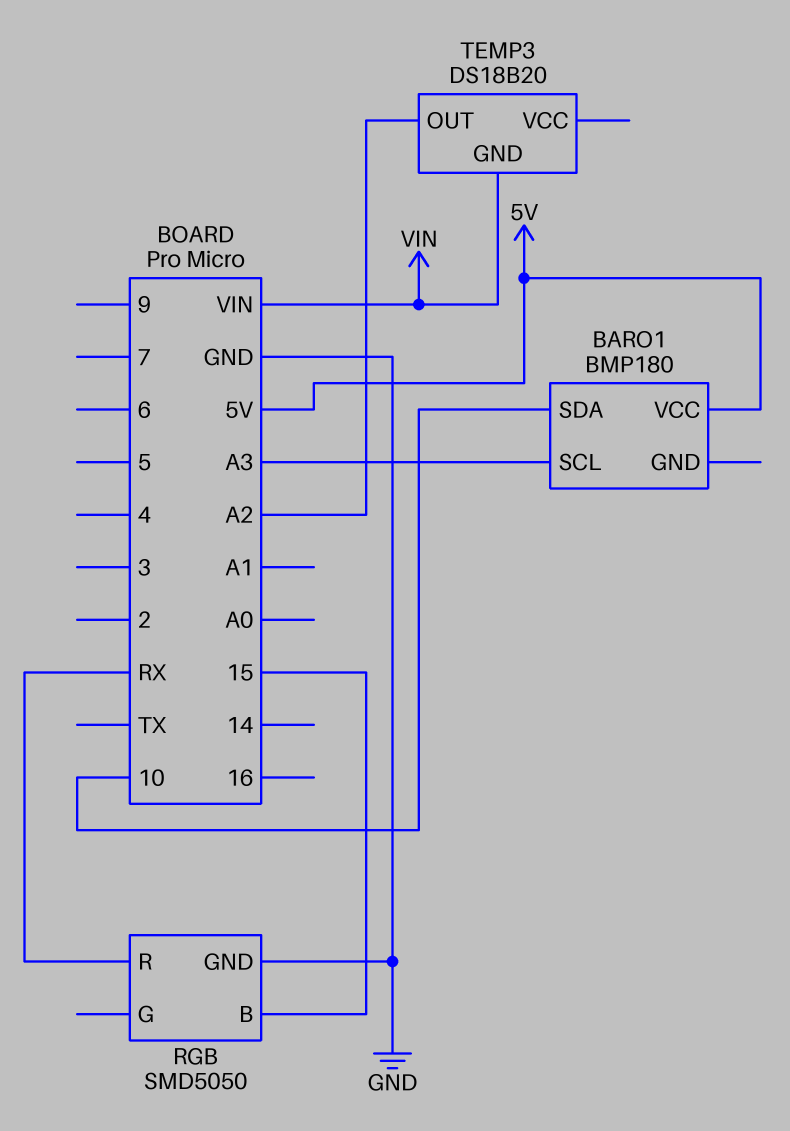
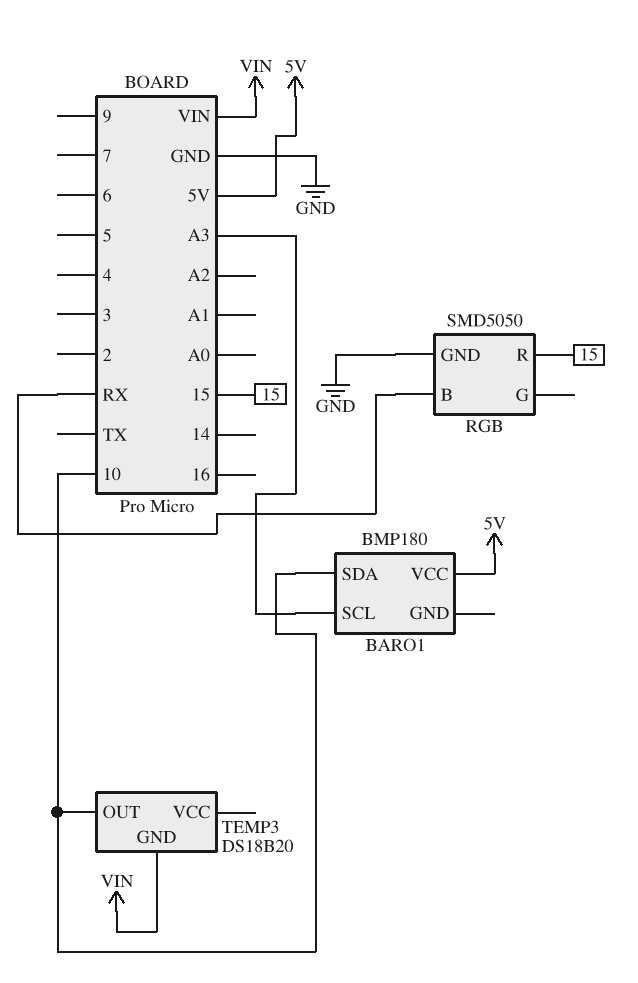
RGB pin B: 15 -> RX
RGB pin R: RX -> 15
TEMP3 pin OUT: A2 -> 10

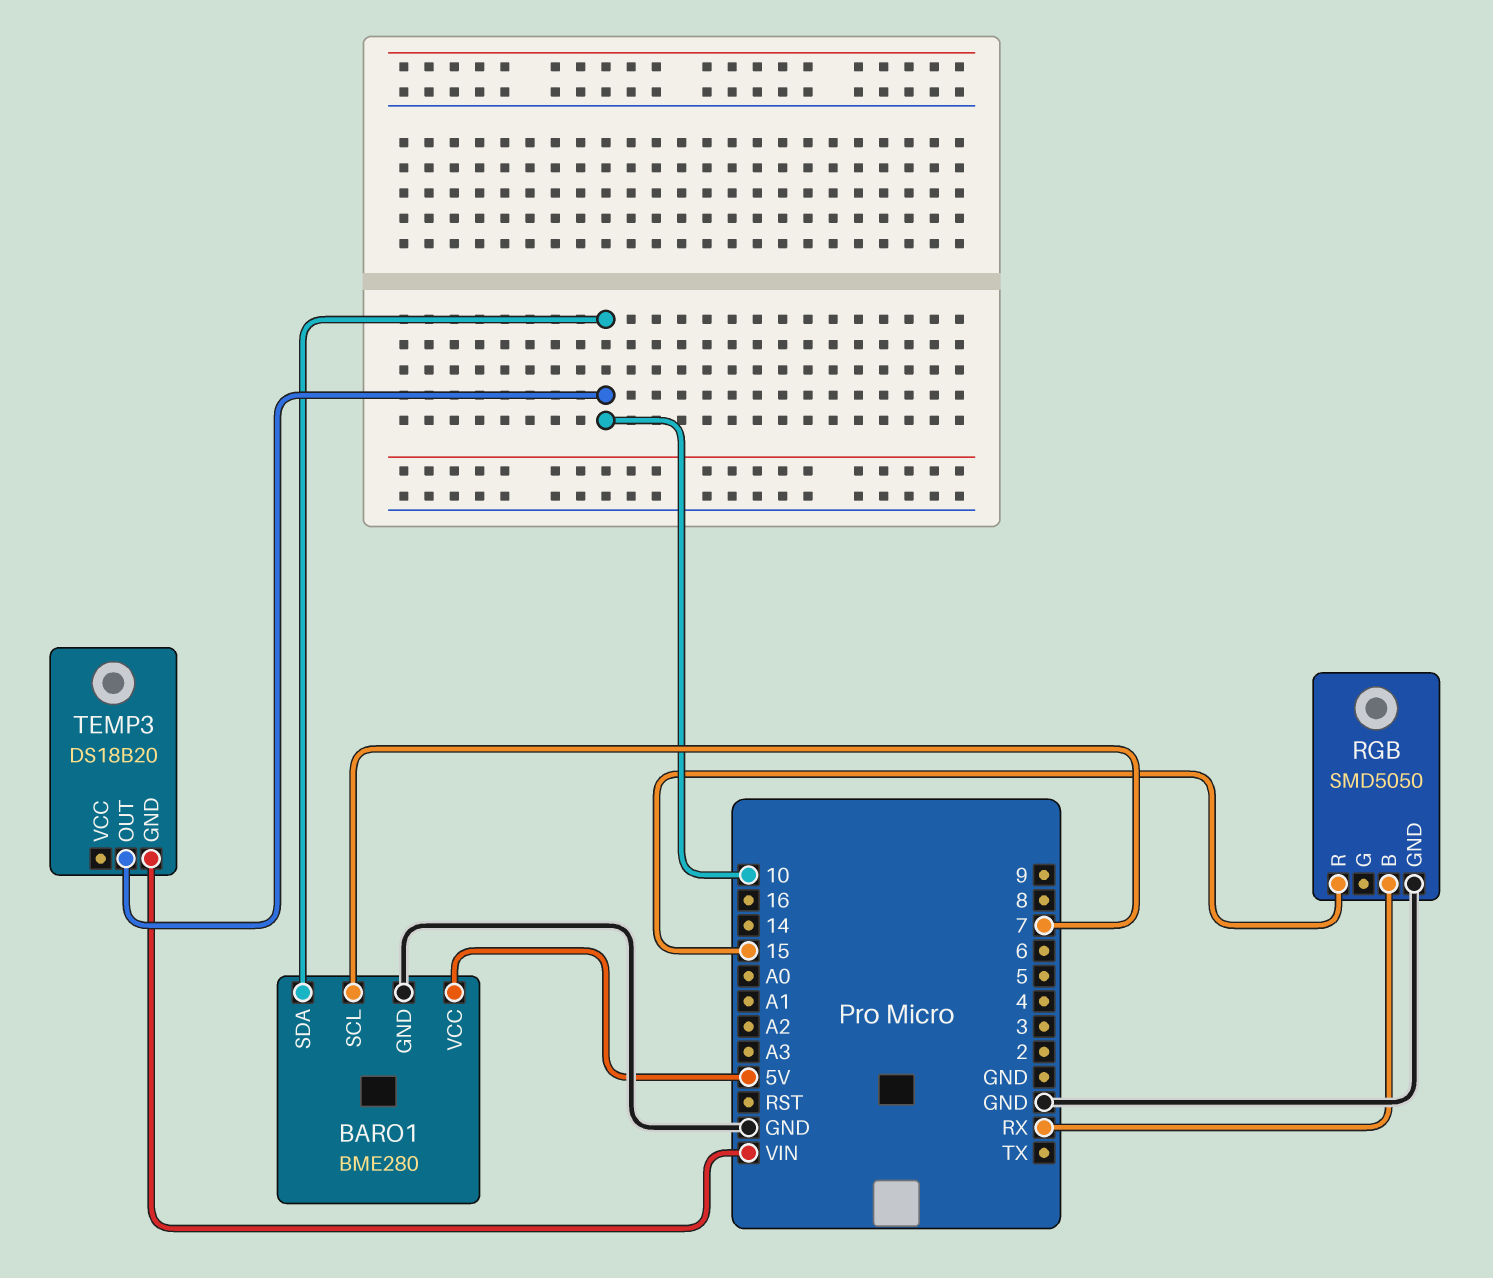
BARO1: BMP180 -> BME280
BARO1 pin GND: none -> GND
BARO1 pin SCL: A3 -> 7

